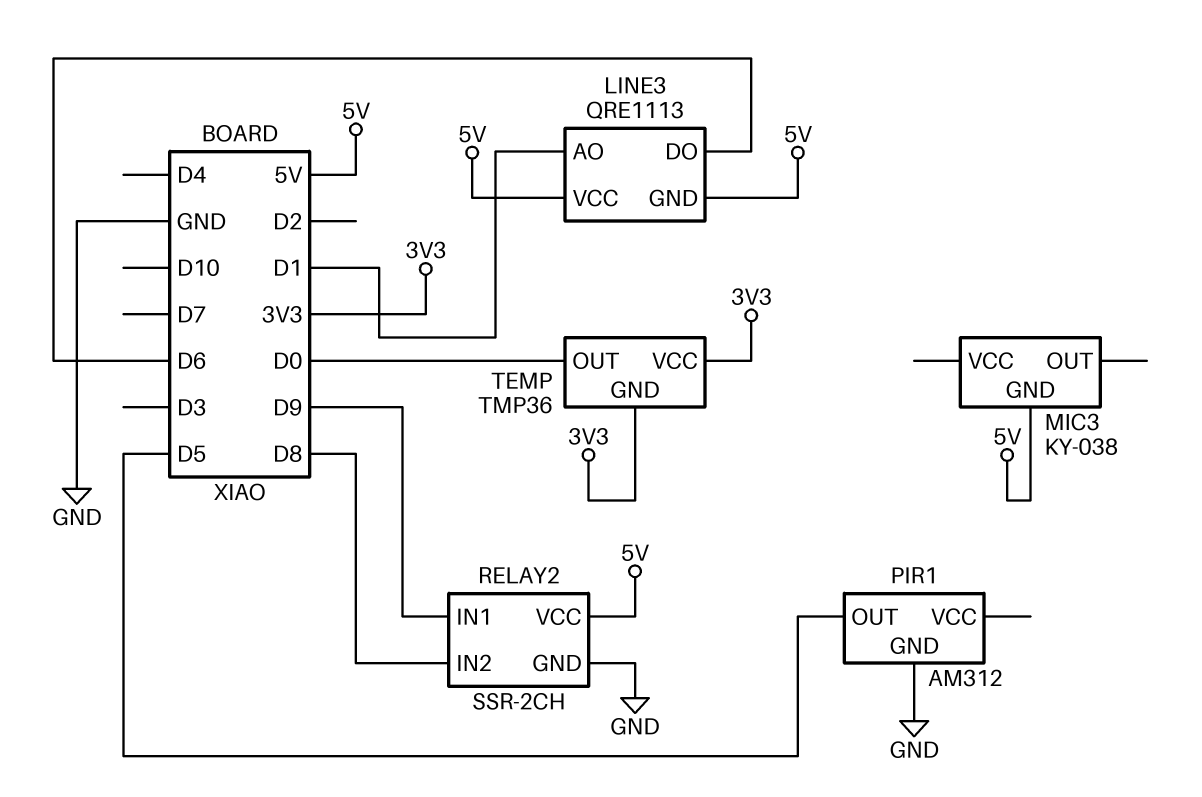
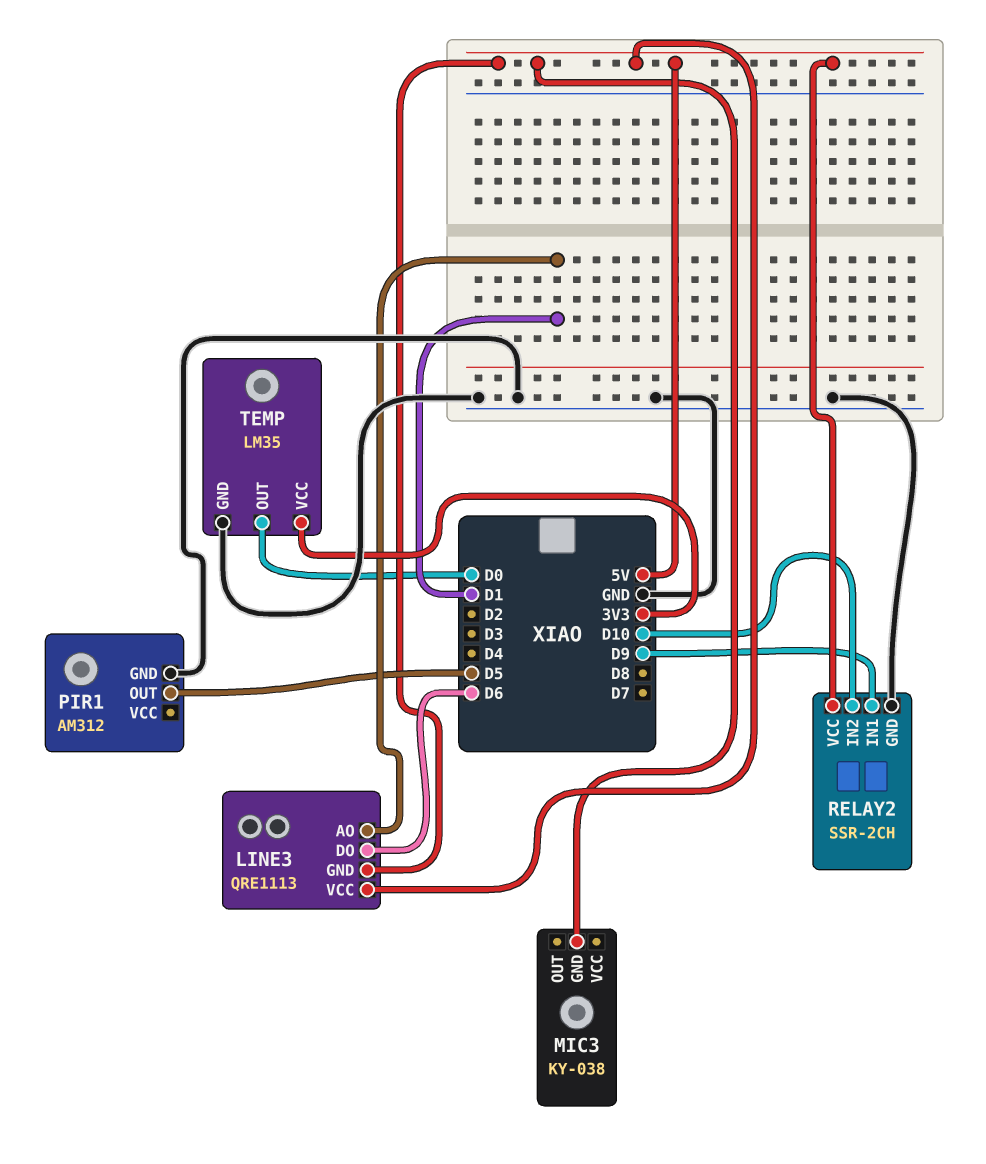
RELAY2 pin IN2: D8 -> D10
TEMP: TMP36 -> LM35
TEMP pin GND: 3V3 -> GND

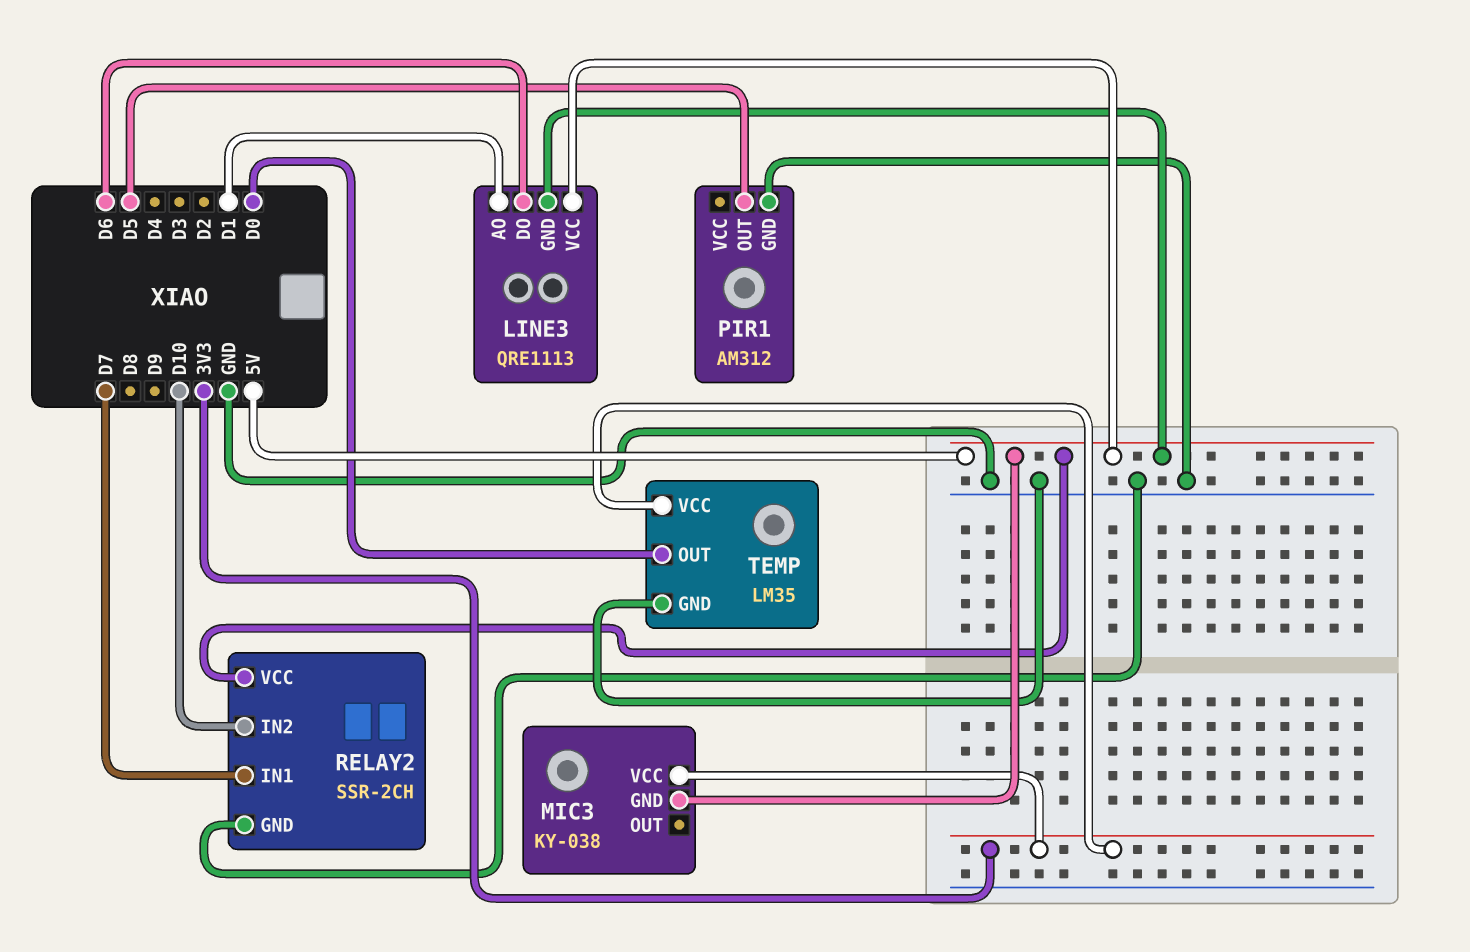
MIC3 pin VCC: none -> 3V3
RELAY2 pin IN1: D9 -> D7

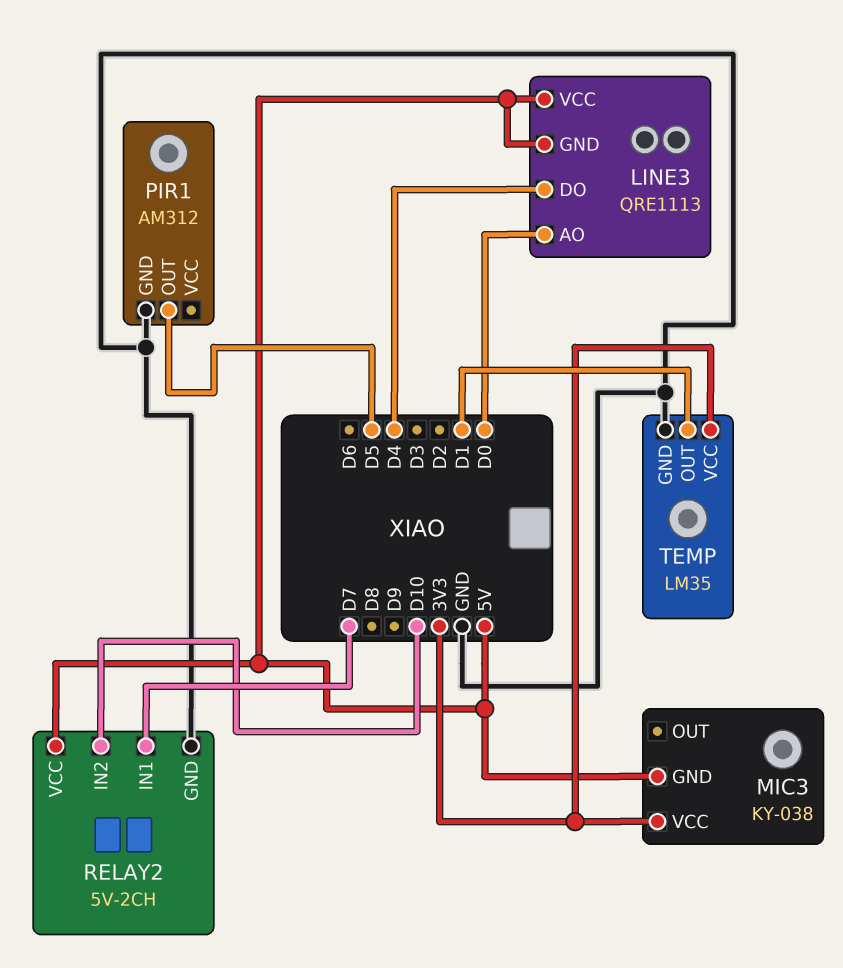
LINE3 pin AO: D1 -> D0
LINE3 pin DO: D6 -> D4
RELAY2: SSR-2CH -> 5V-2CH
TEMP pin OUT: D0 -> D1

